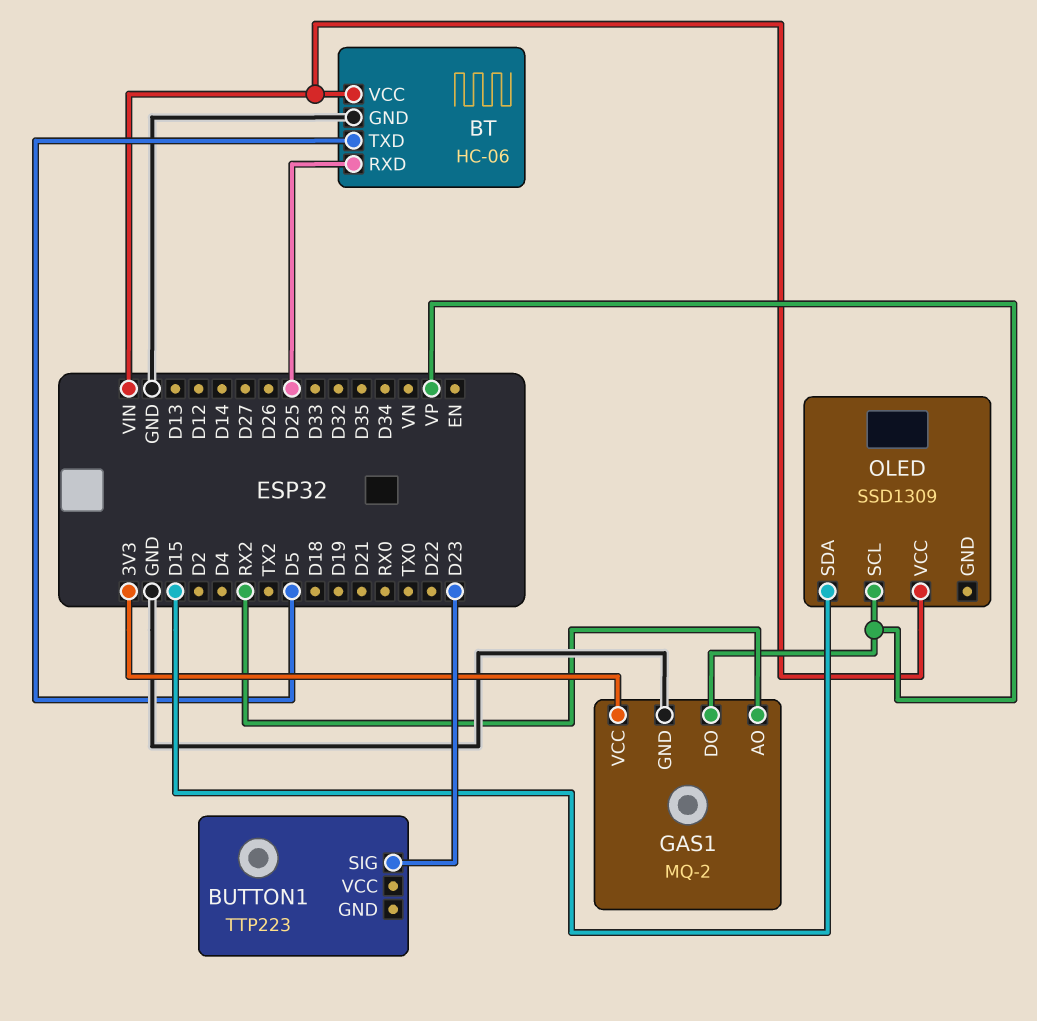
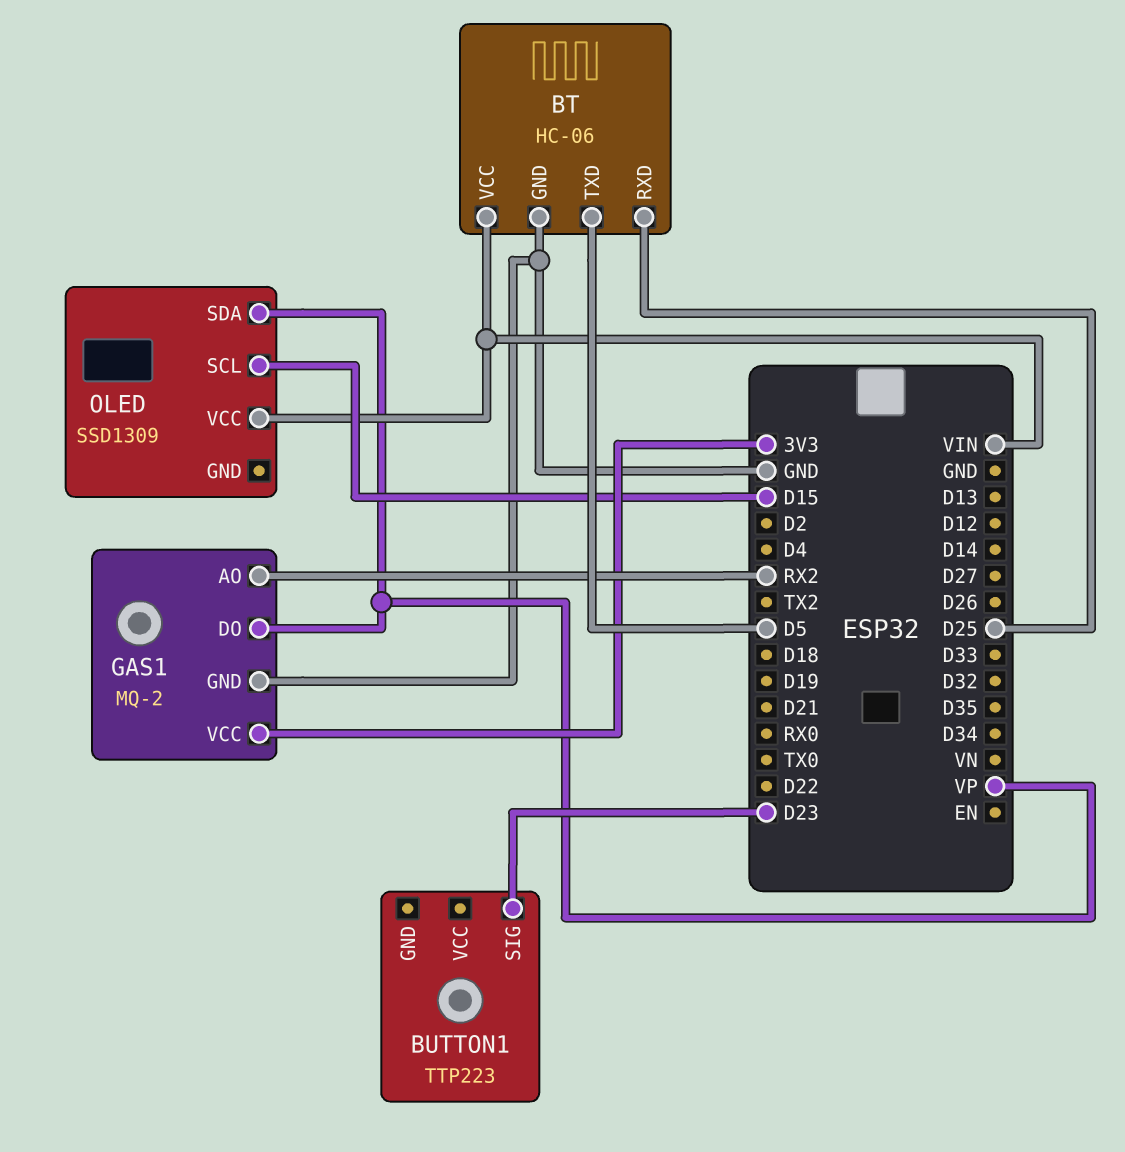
OLED pin SCL: VP -> D15
OLED pin SDA: D15 -> VP

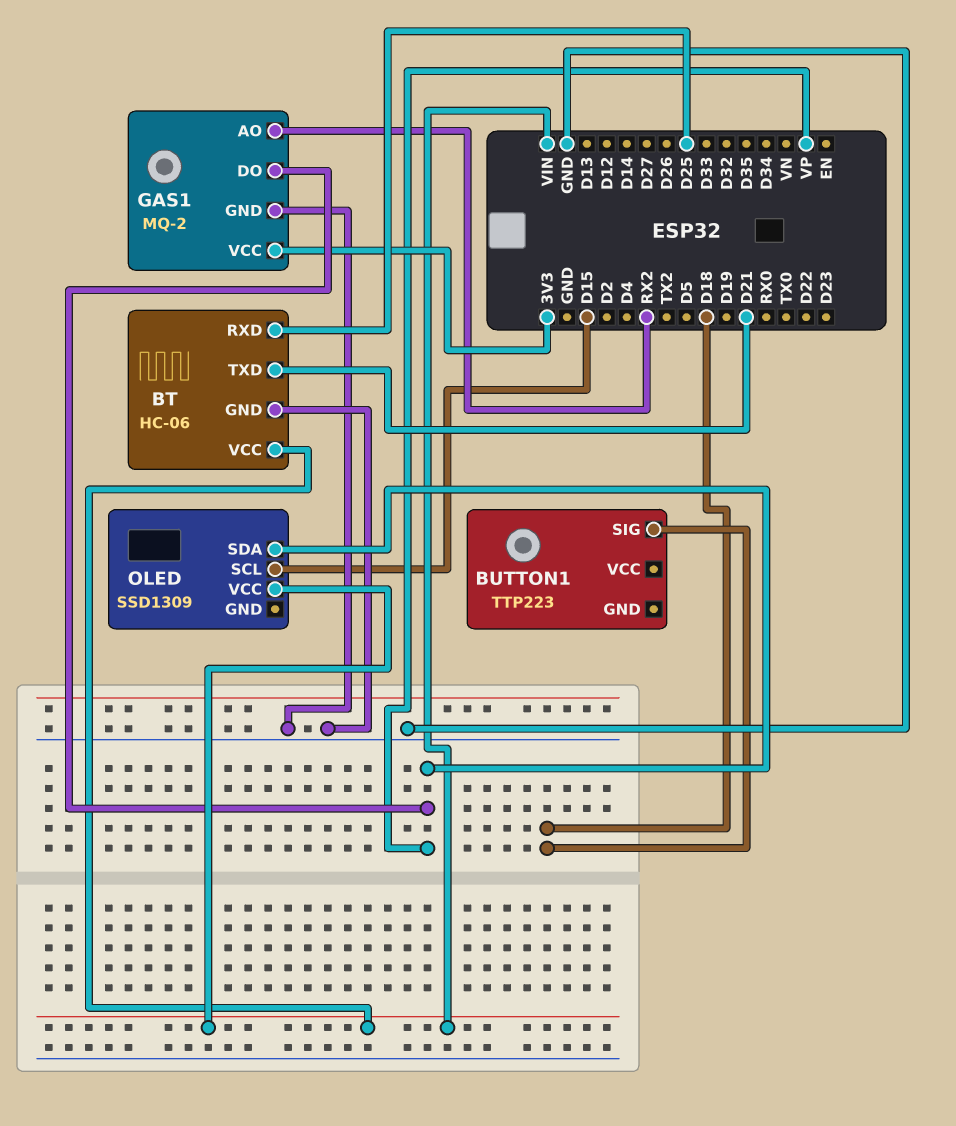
BT pin TXD: D5 -> D21
BUTTON1 pin SIG: D23 -> D18

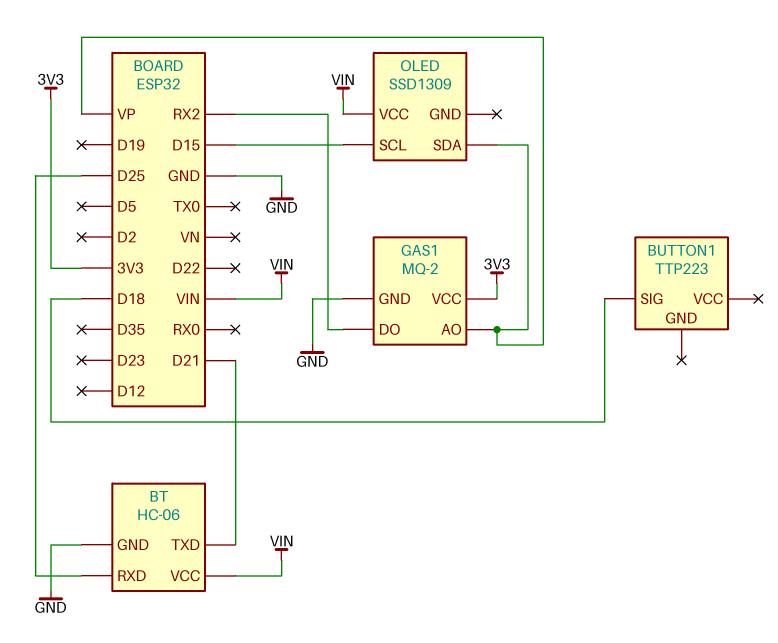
GAS1 pin AO: RX2 -> VP
GAS1 pin DO: VP -> RX2

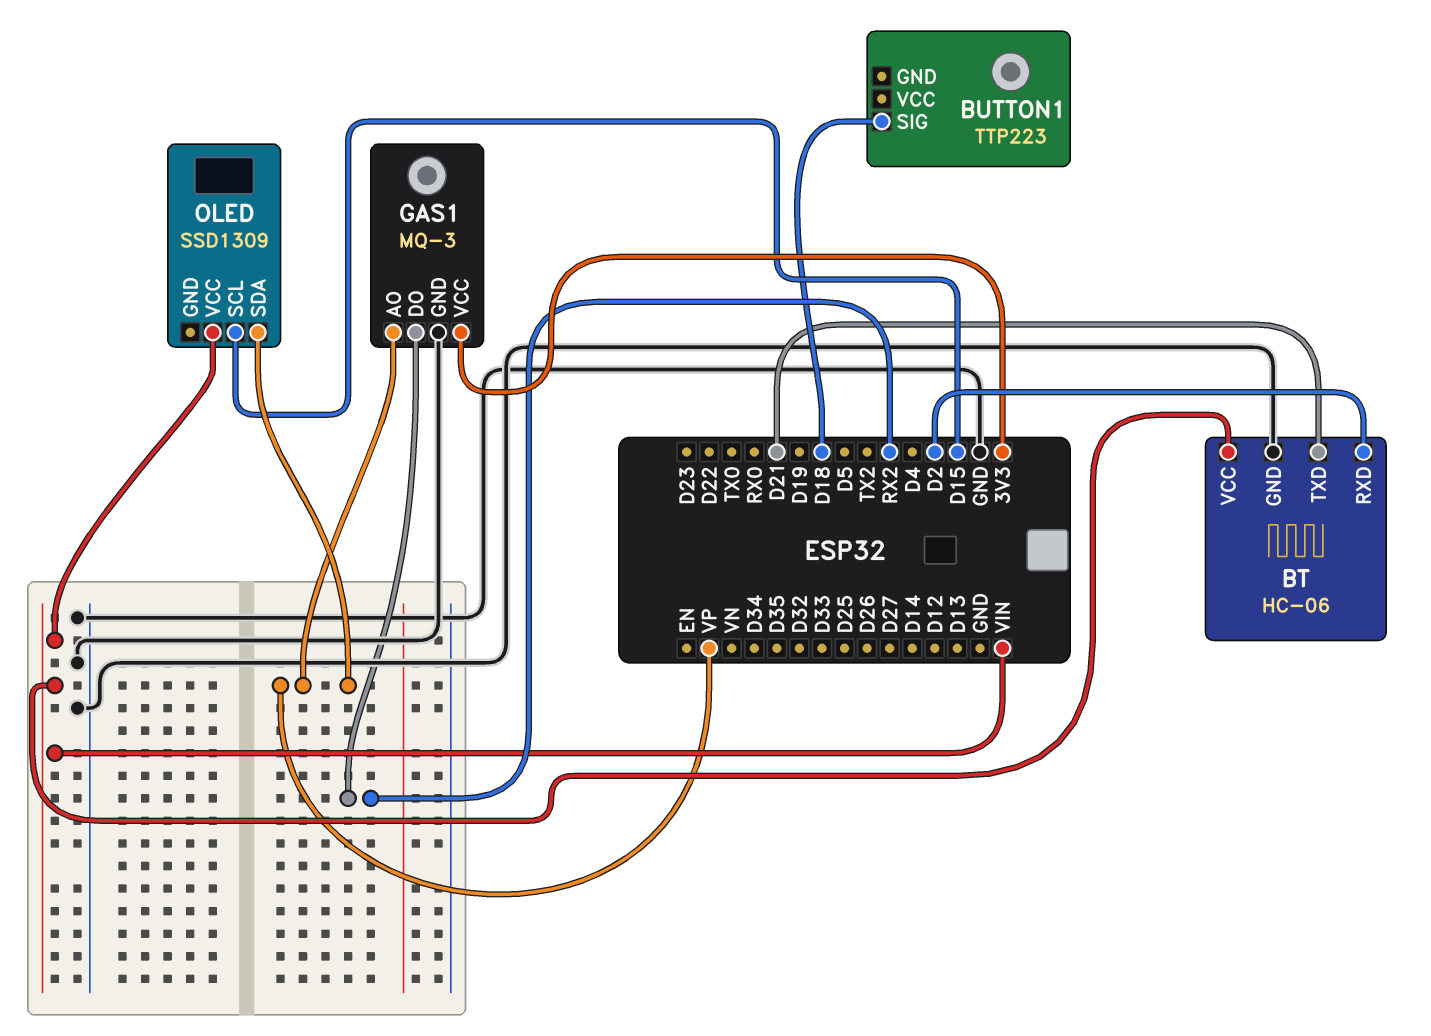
BT pin RXD: D25 -> D2
GAS1: MQ-2 -> MQ-3

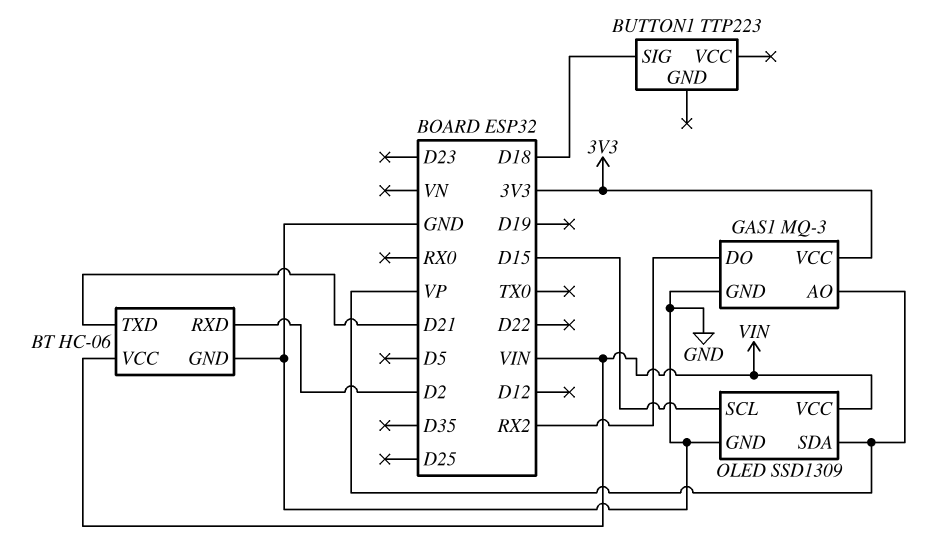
OLED pin GND: none -> GND

